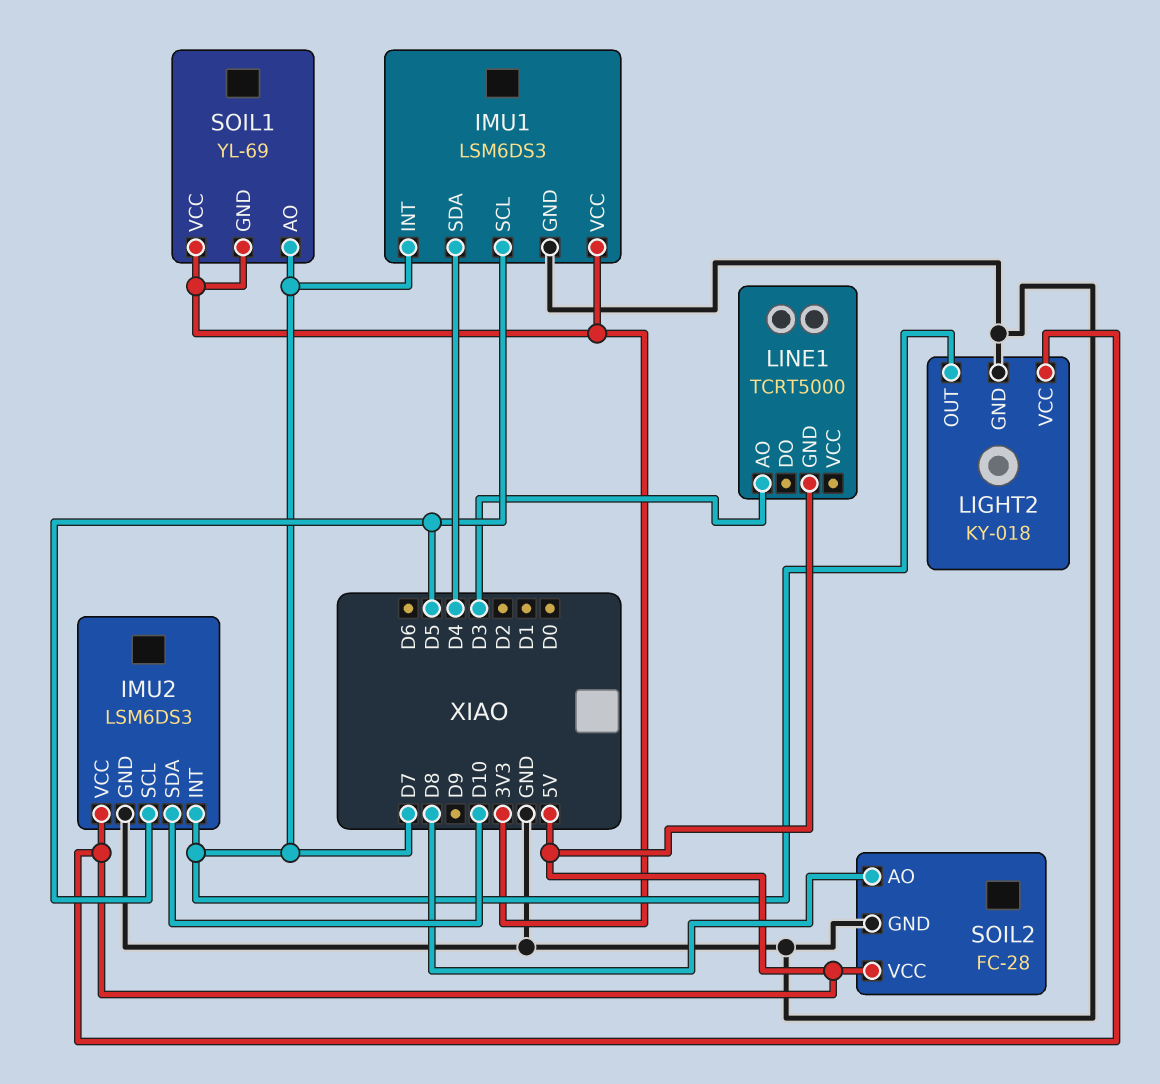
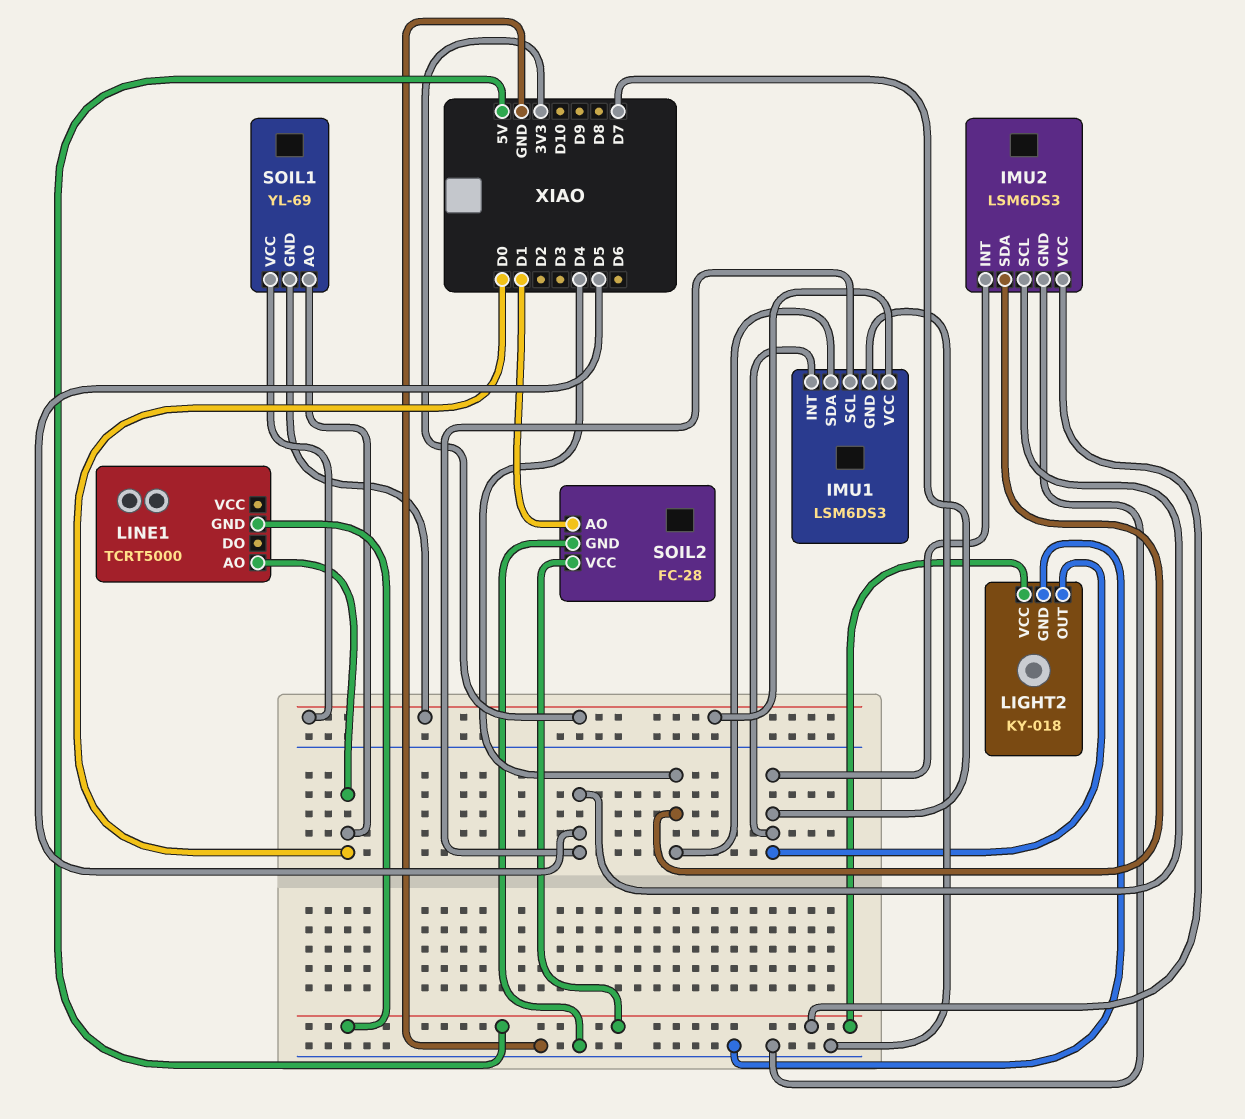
IMU2 pin SDA: D10 -> D4
LINE1 pin AO: D3 -> D0
SOIL1 pin AO: D7 -> D0
SOIL2 pin AO: D8 -> D1

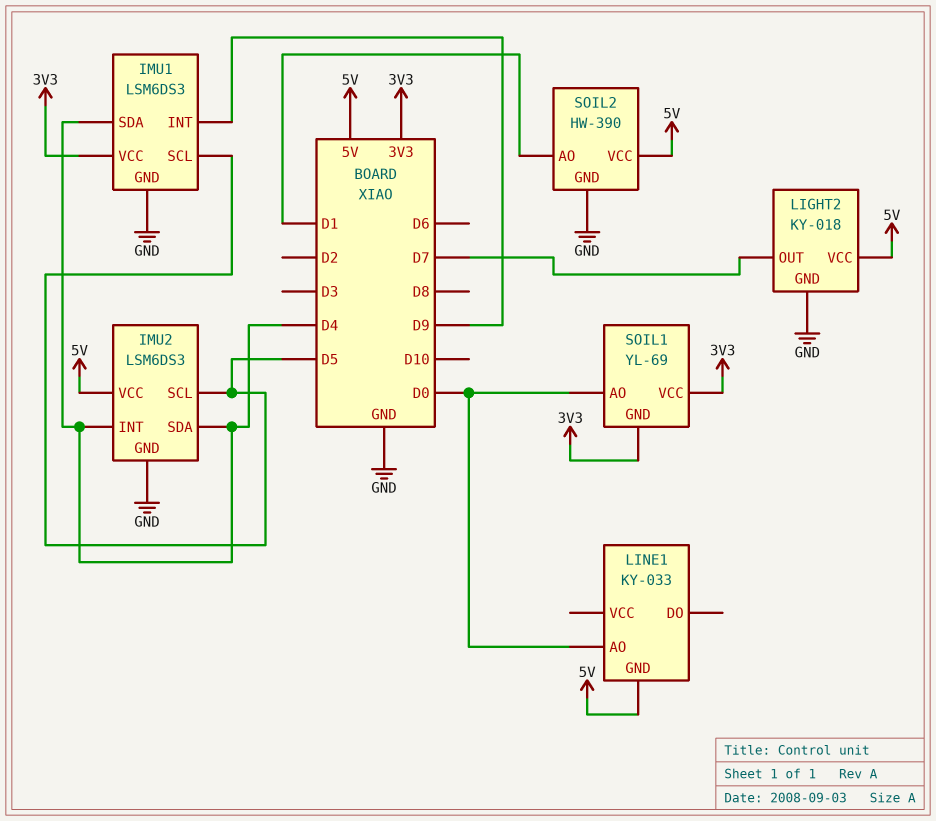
IMU1 pin INT: D7 -> D9
IMU2 pin INT: D7 -> D4
LINE1: TCRT5000 -> KY-033
SOIL2: FC-28 -> HW-390

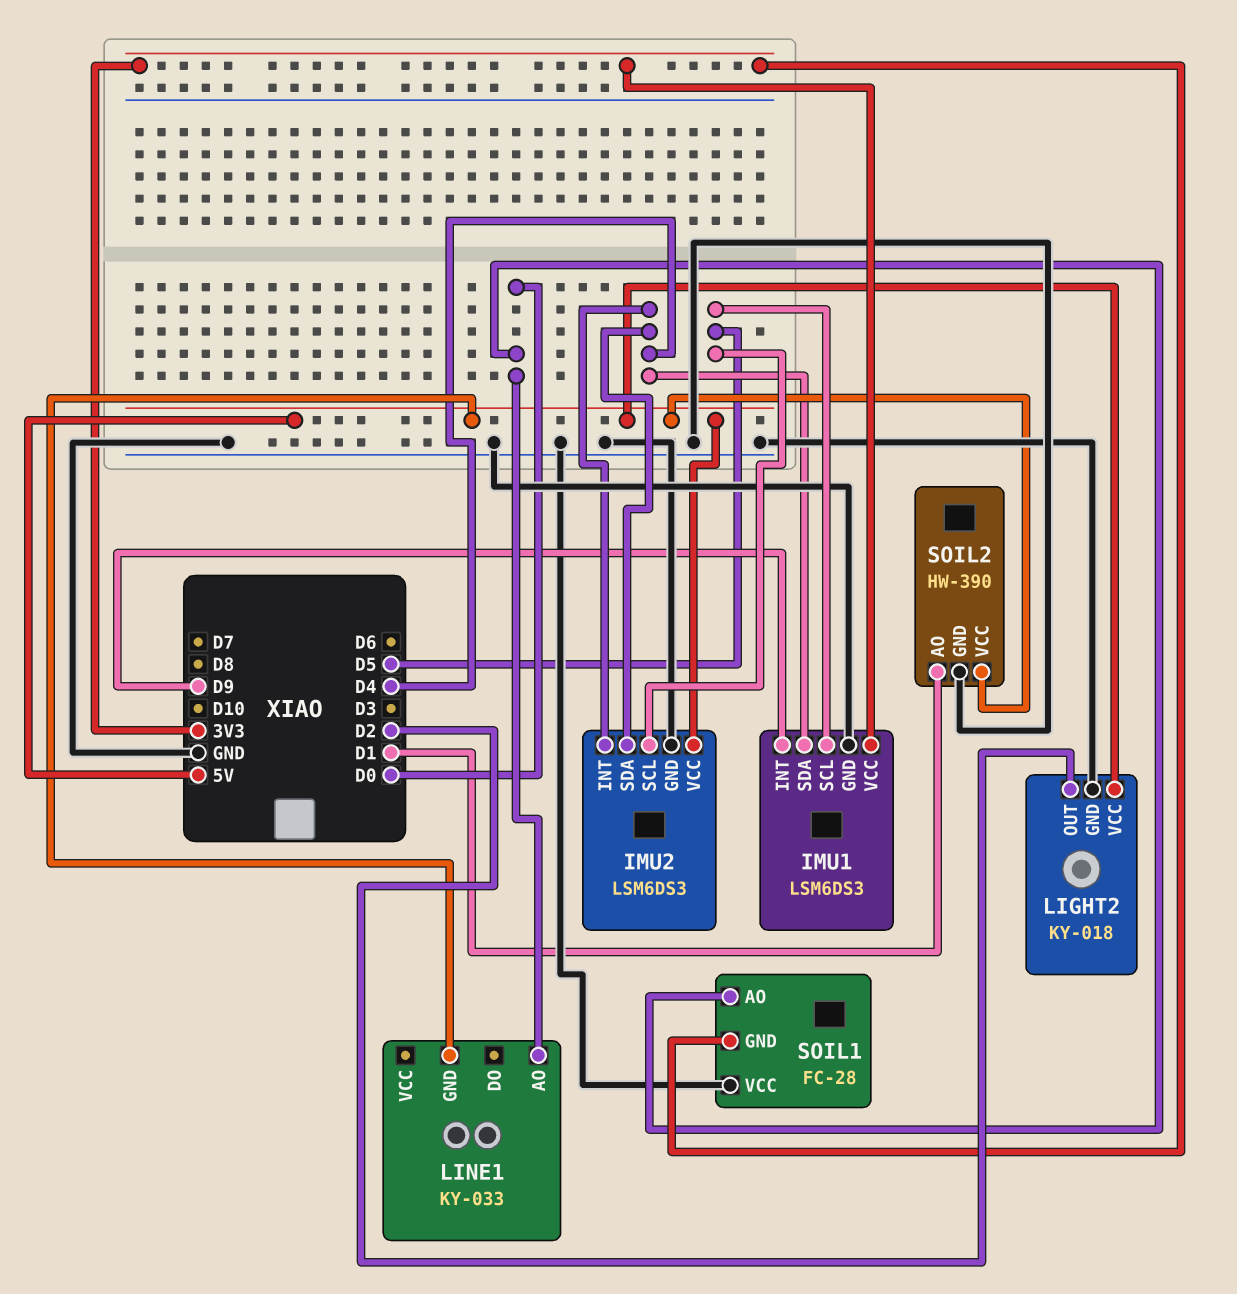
LIGHT2 pin OUT: D7 -> D2
SOIL1: YL-69 -> FC-28
SOIL1 pin VCC: 3V3 -> GND

